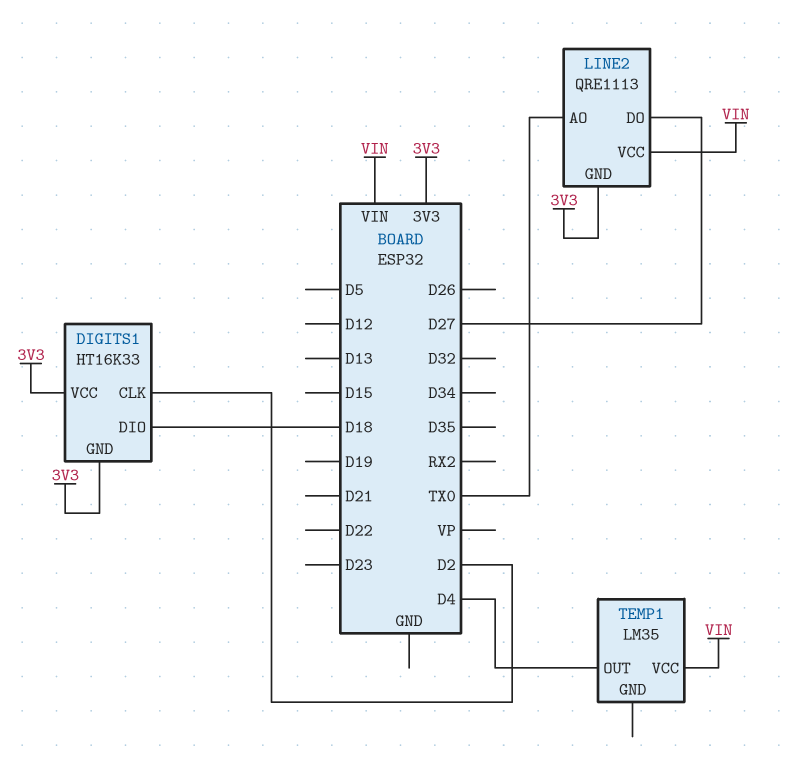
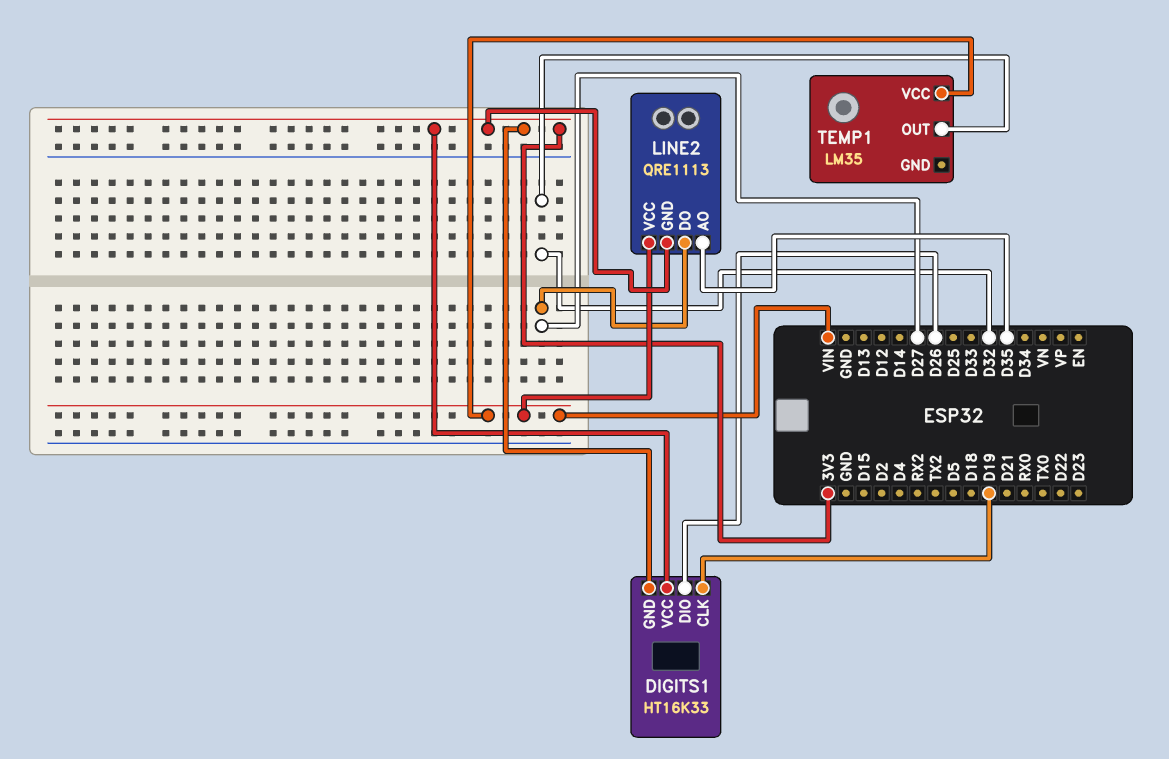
DIGITS1 pin CLK: D2 -> D19
DIGITS1 pin DIO: D18 -> D26
LINE2 pin AO: TX0 -> D35
TEMP1 pin OUT: D4 -> D32

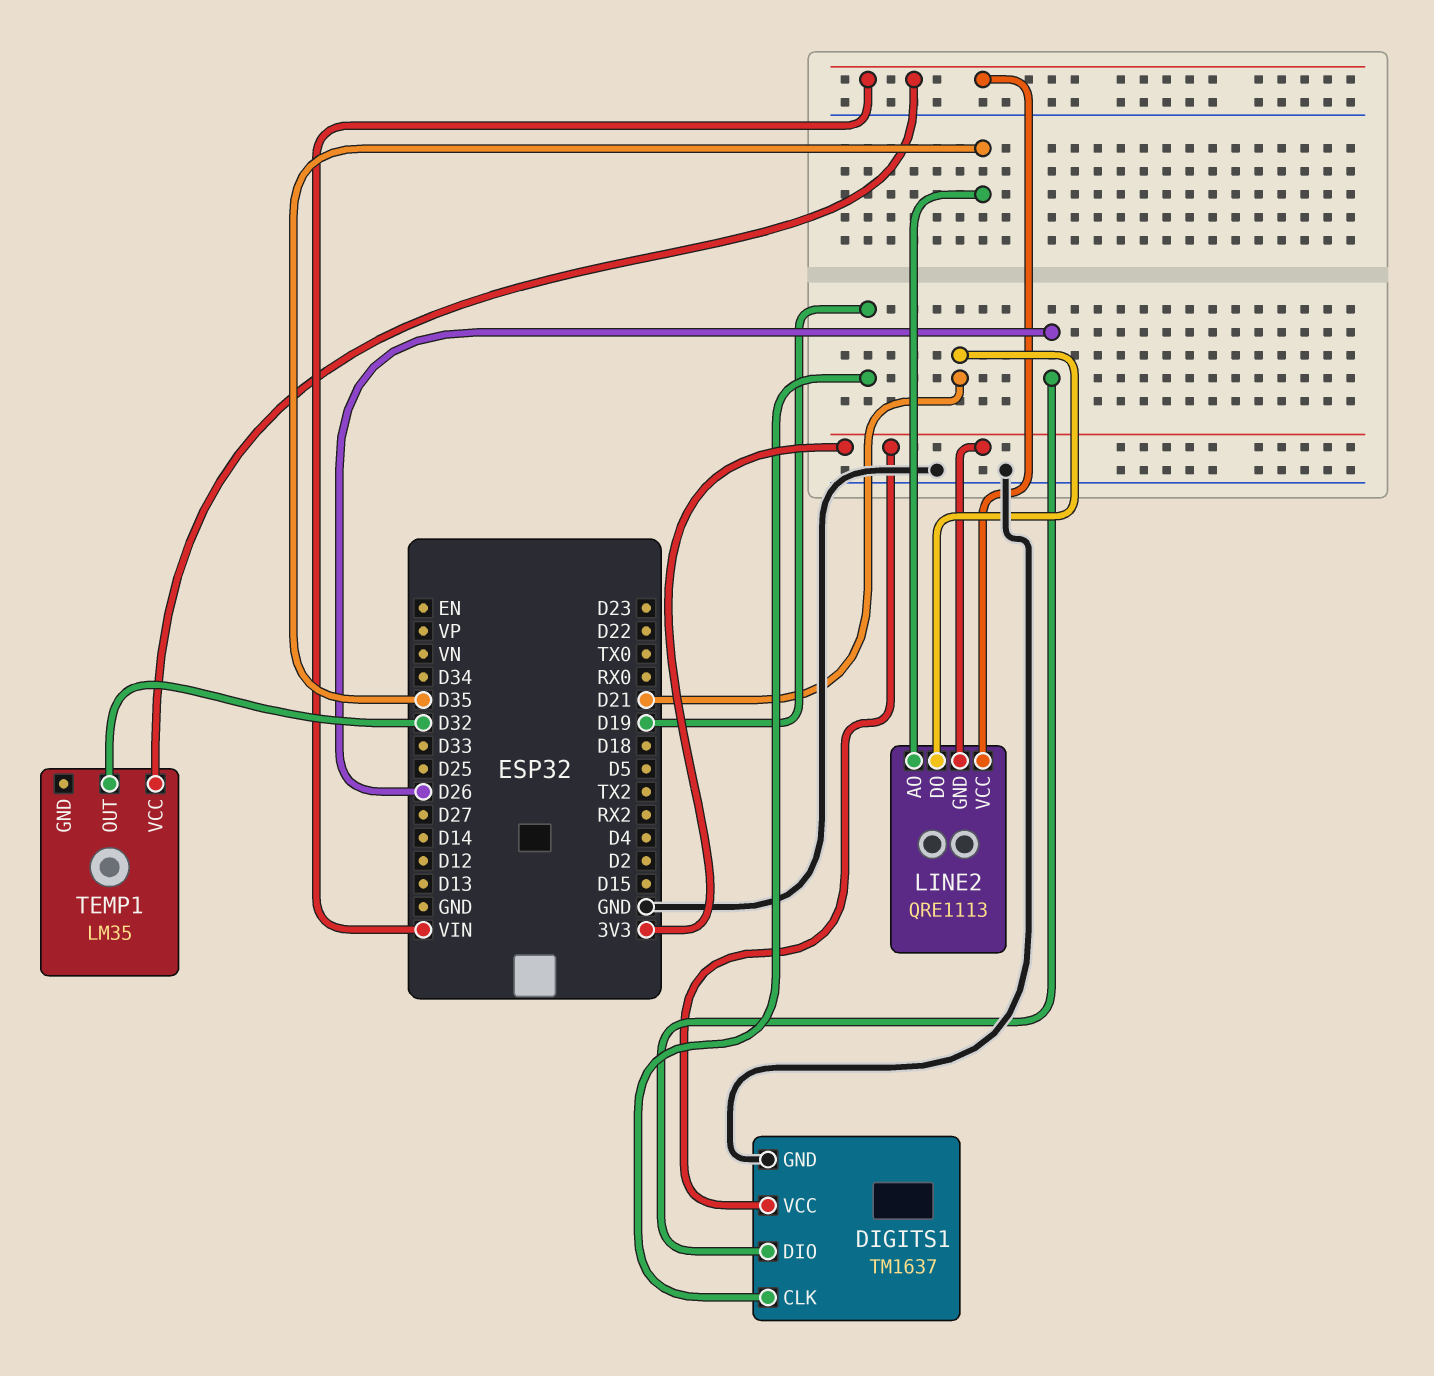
DIGITS1: HT16K33 -> TM1637
DIGITS1 pin GND: 3V3 -> GND
LINE2 pin DO: D27 -> D21

